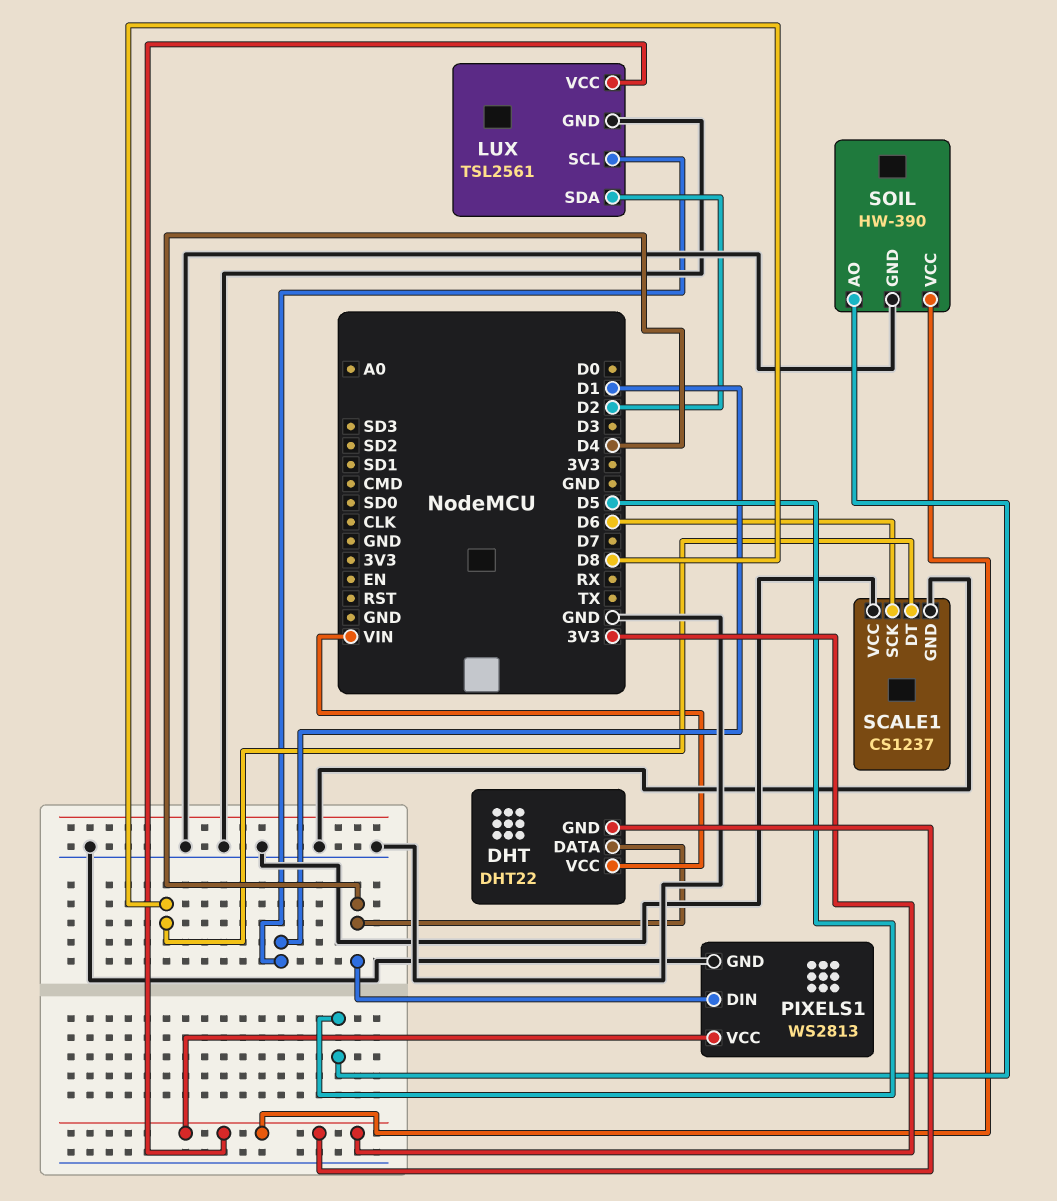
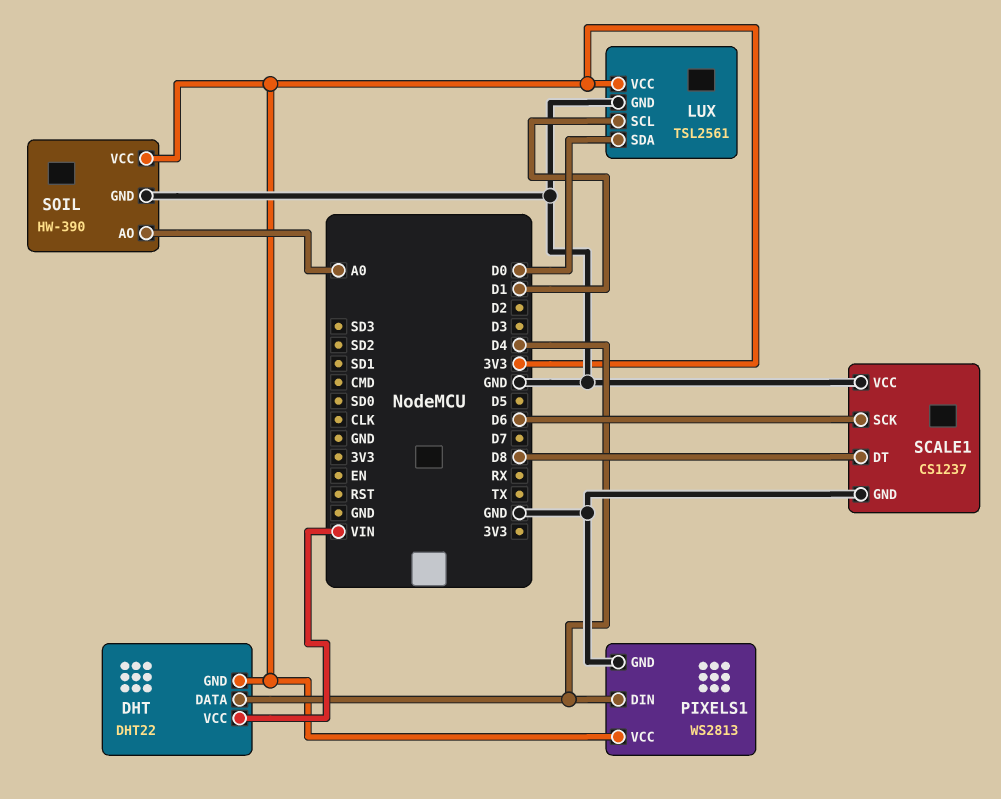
LUX pin SDA: D2 -> D0
SOIL pin AO: D5 -> A0

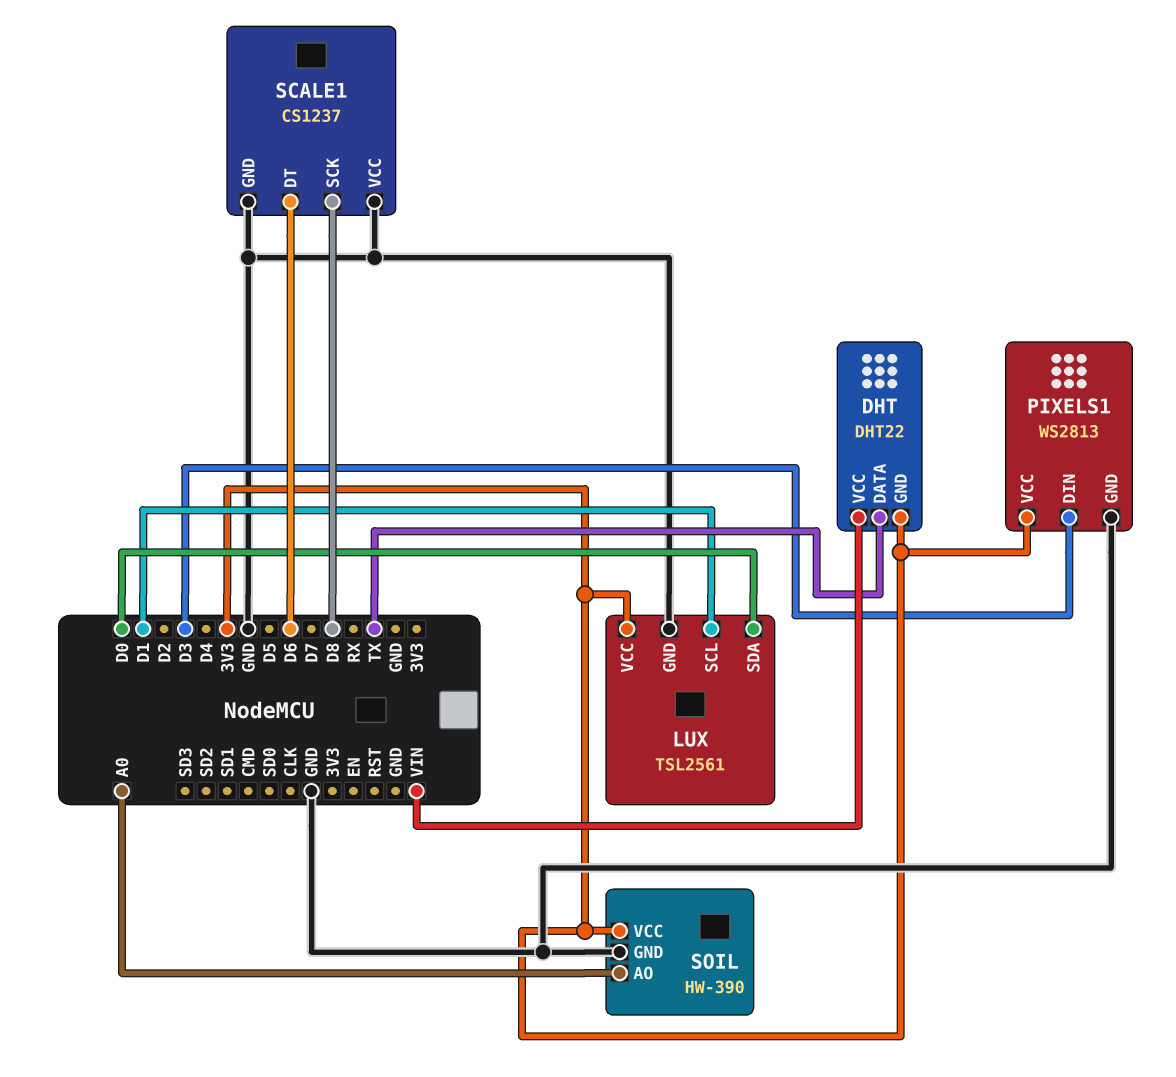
DHT pin DATA: D4 -> TX
PIXELS1 pin DIN: D4 -> D3
SCALE1 pin DT: D8 -> D6
SCALE1 pin SCK: D6 -> D8

